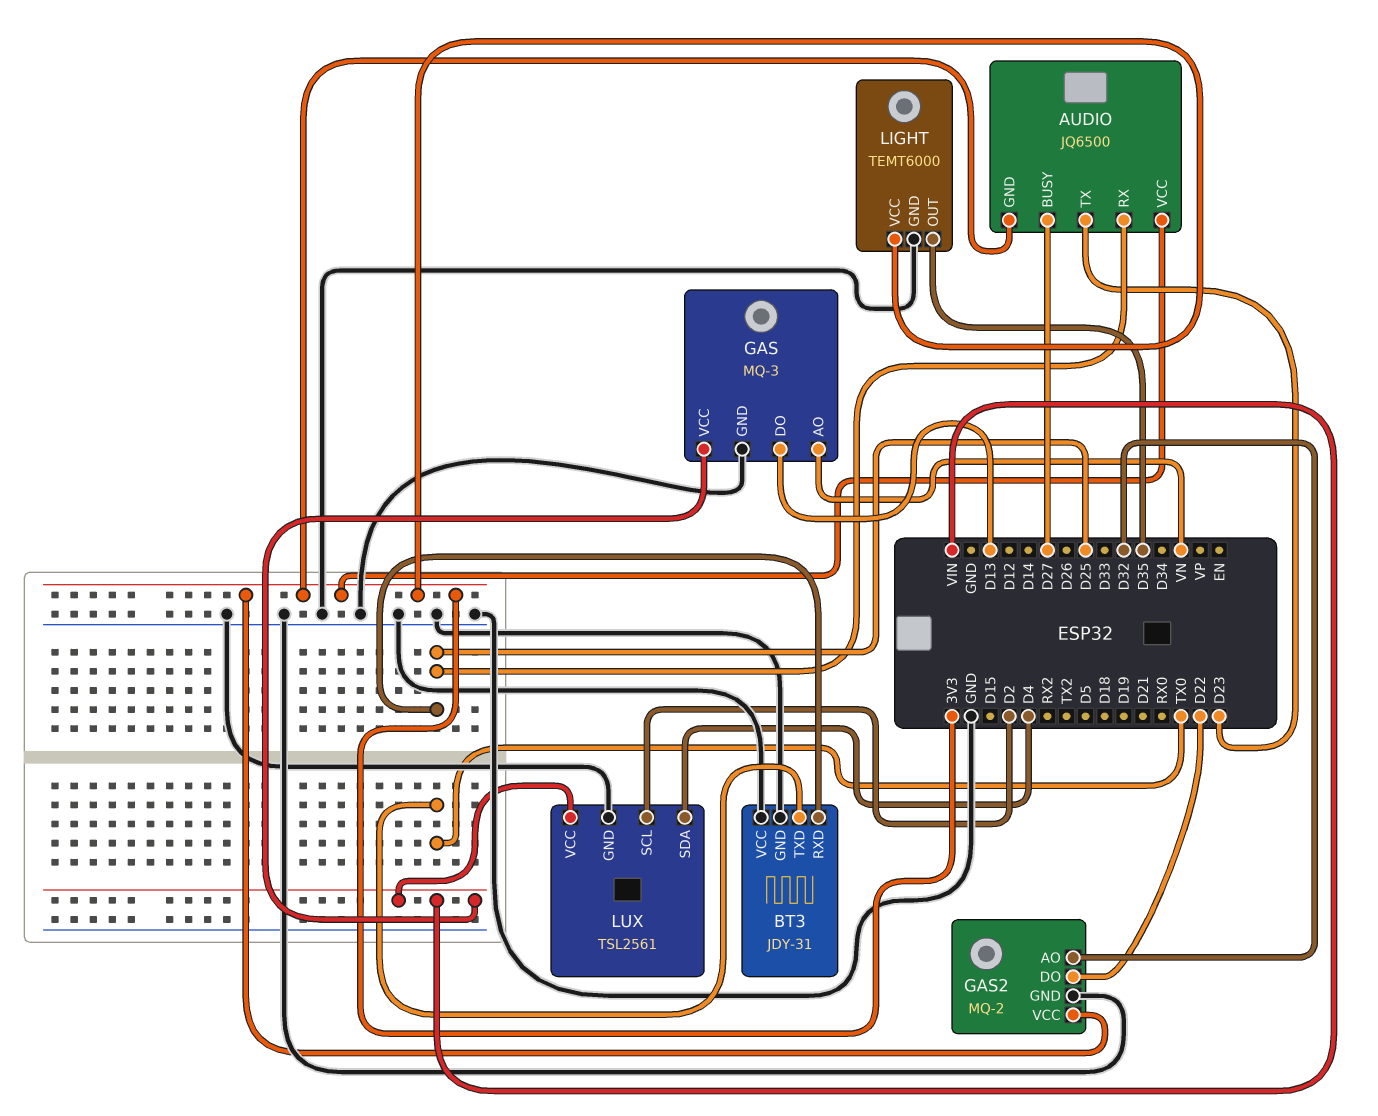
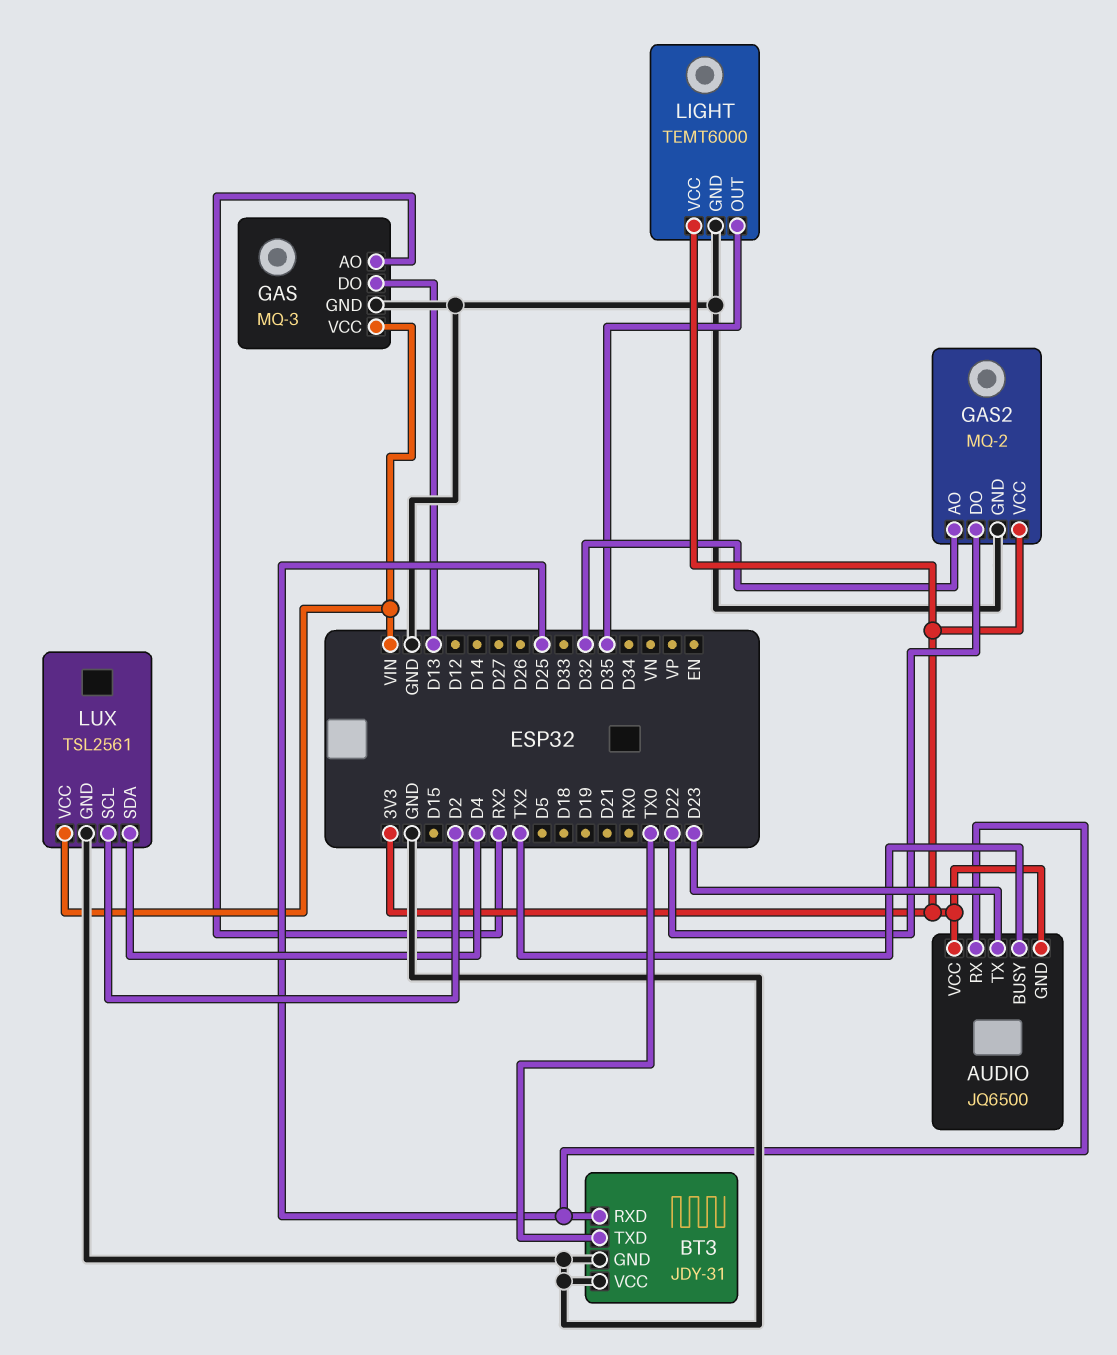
AUDIO pin BUSY: D27 -> TX2
GAS pin AO: VN -> RX2

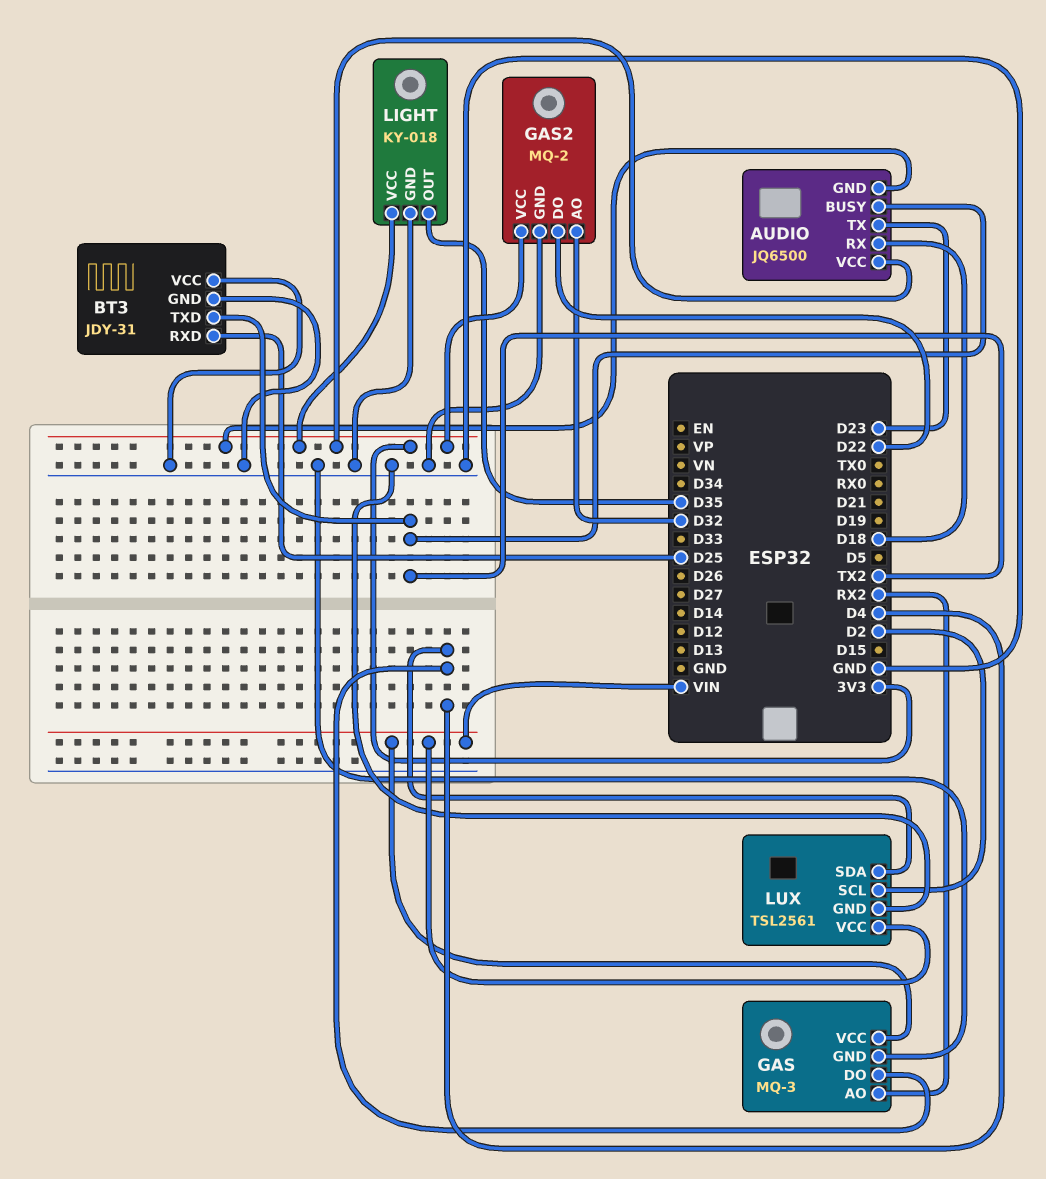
AUDIO pin RX: D25 -> D18
BT3 pin TXD: TX0 -> TX2
GAS pin DO: D13 -> D4
LIGHT: TEMT6000 -> KY-018

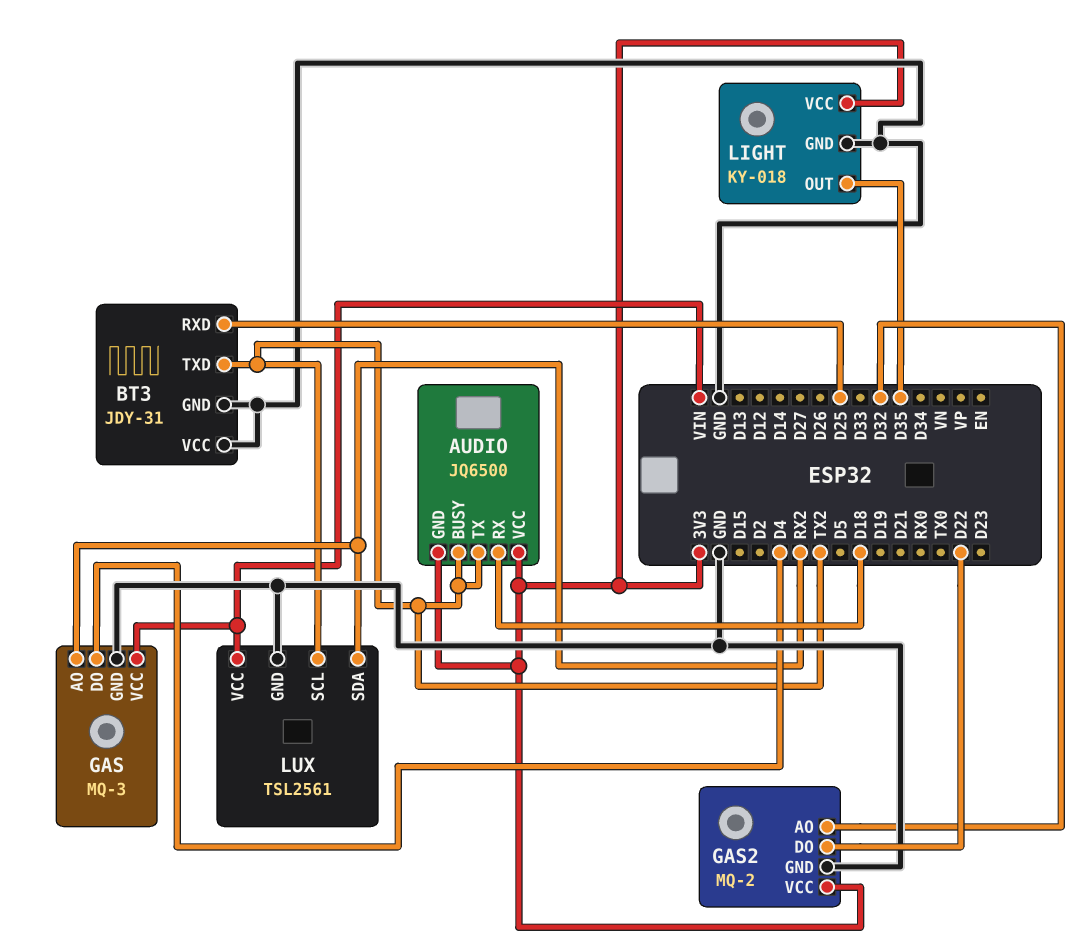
AUDIO pin TX: D23 -> TX2
LUX pin SCL: D2 -> TX2
LUX pin SDA: D4 -> RX2

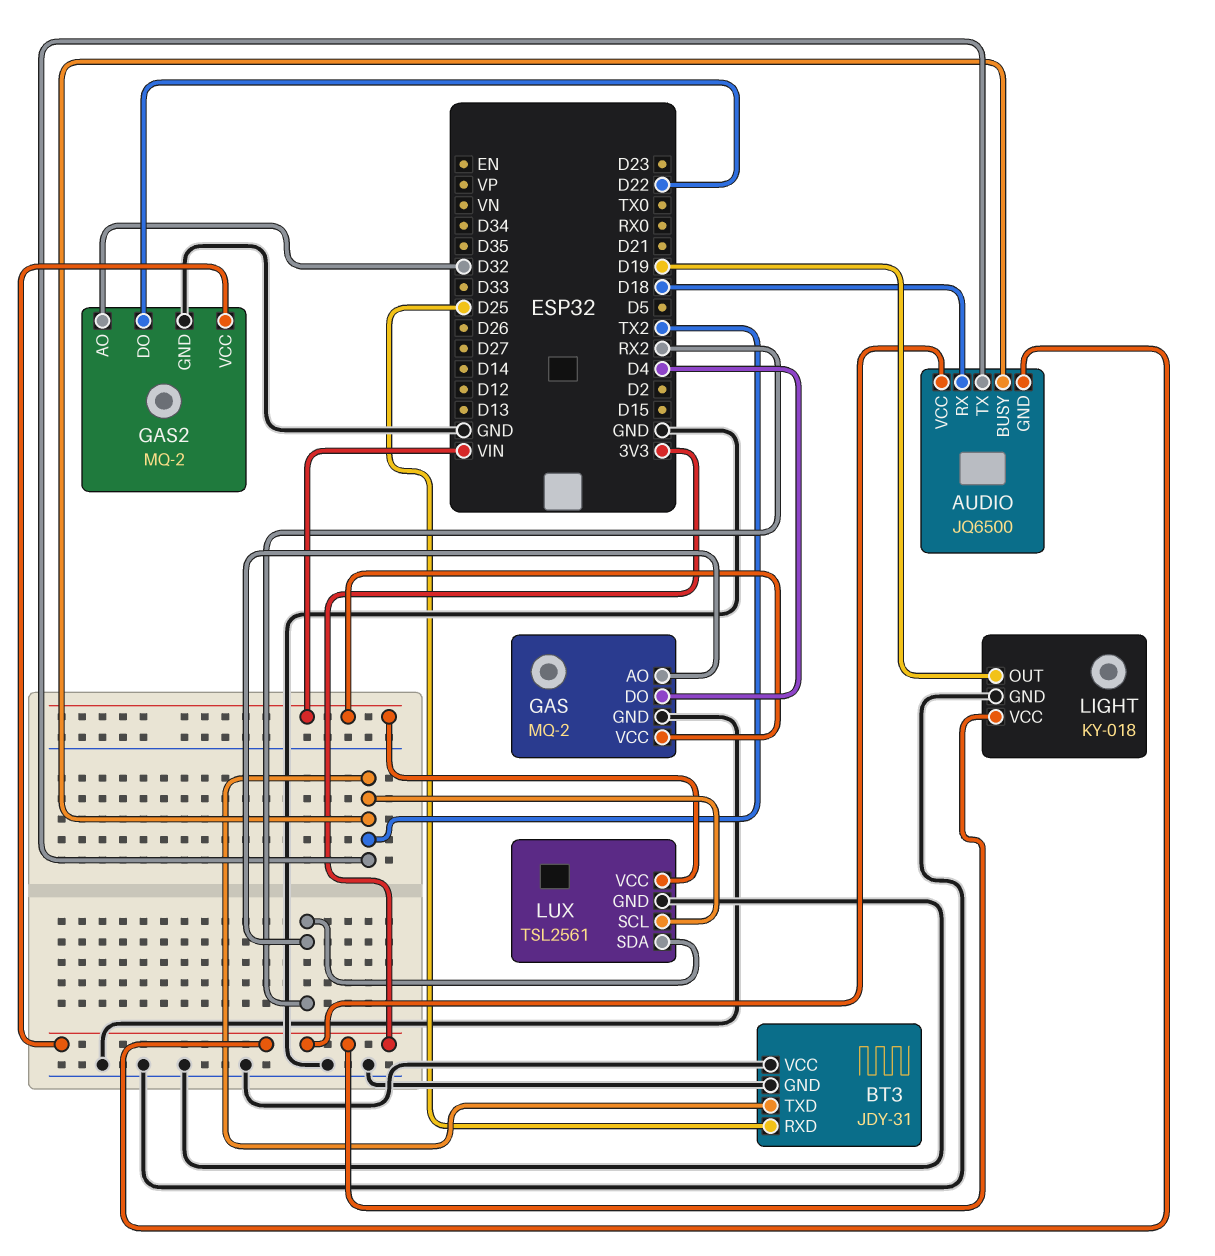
GAS: MQ-3 -> MQ-2
LIGHT pin OUT: D35 -> D19

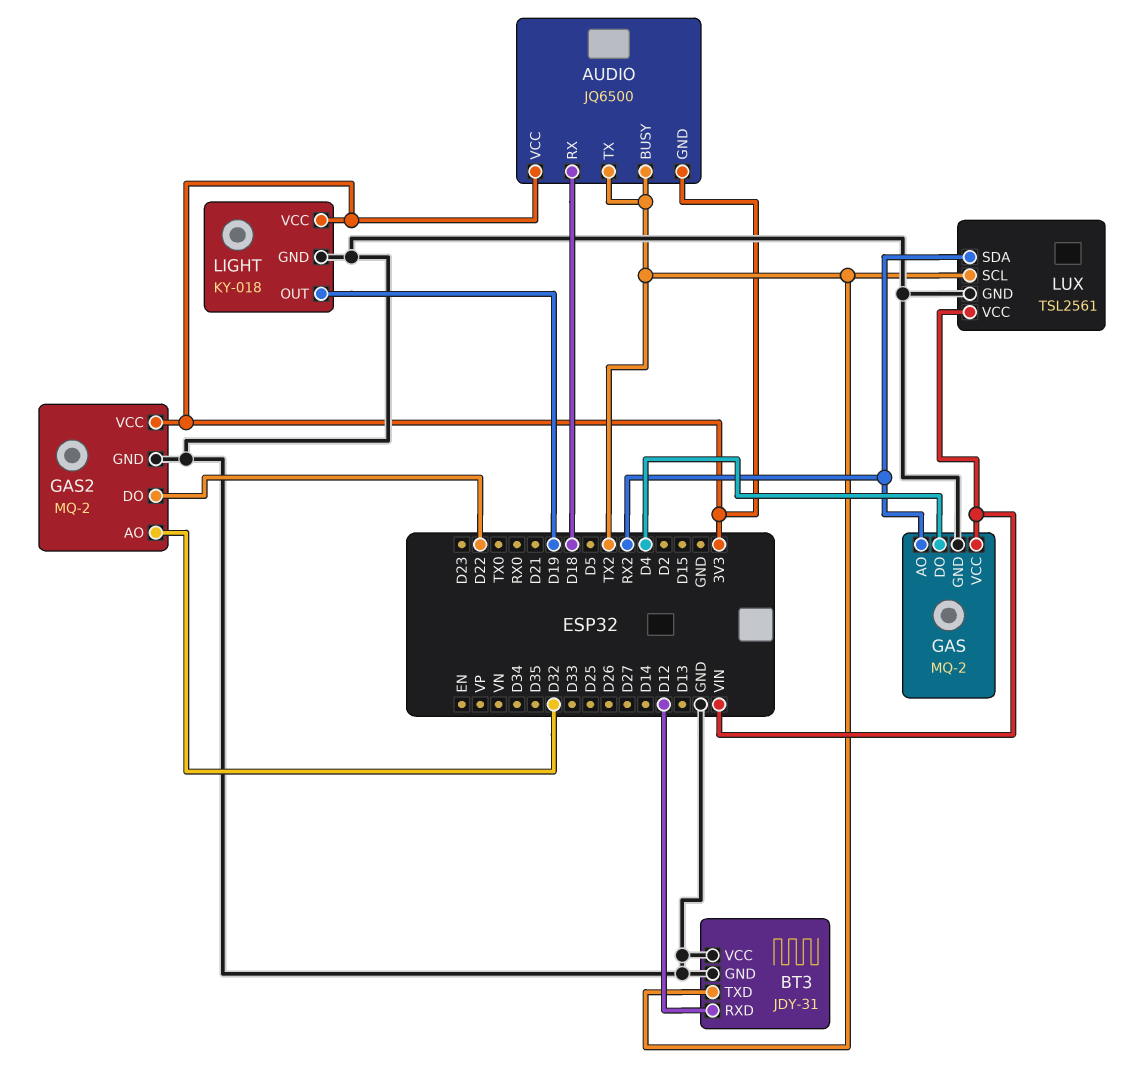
BT3 pin RXD: D25 -> D12

